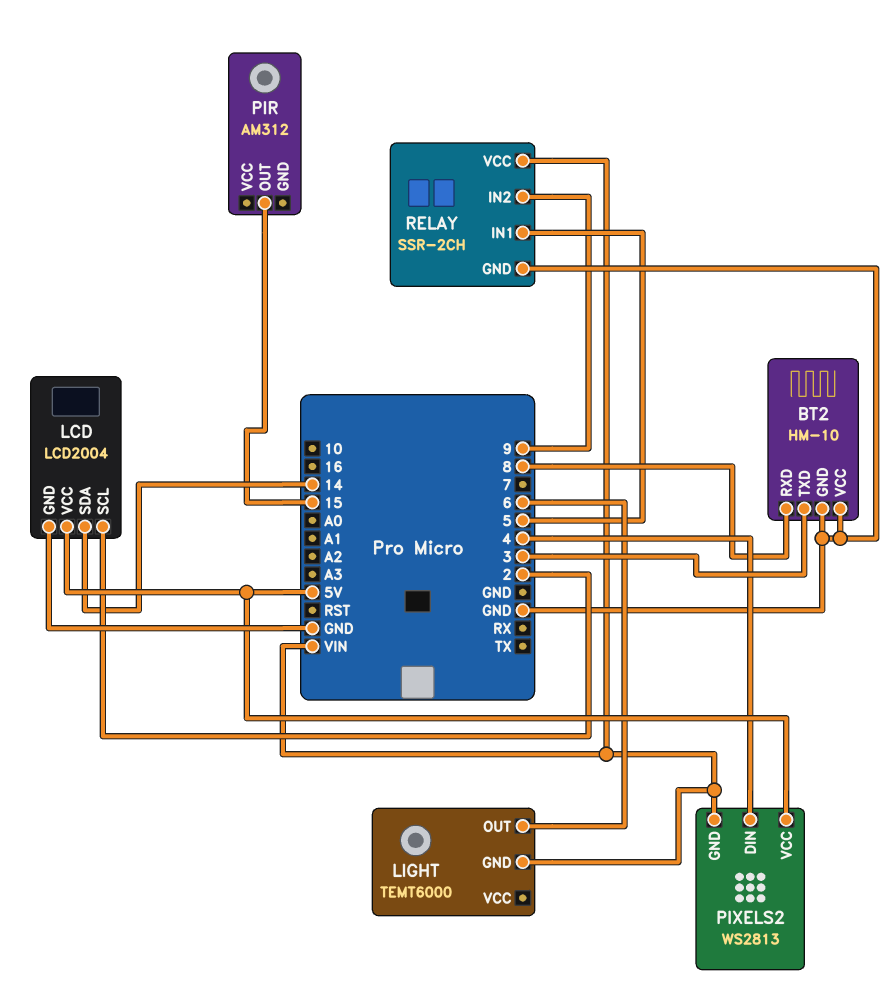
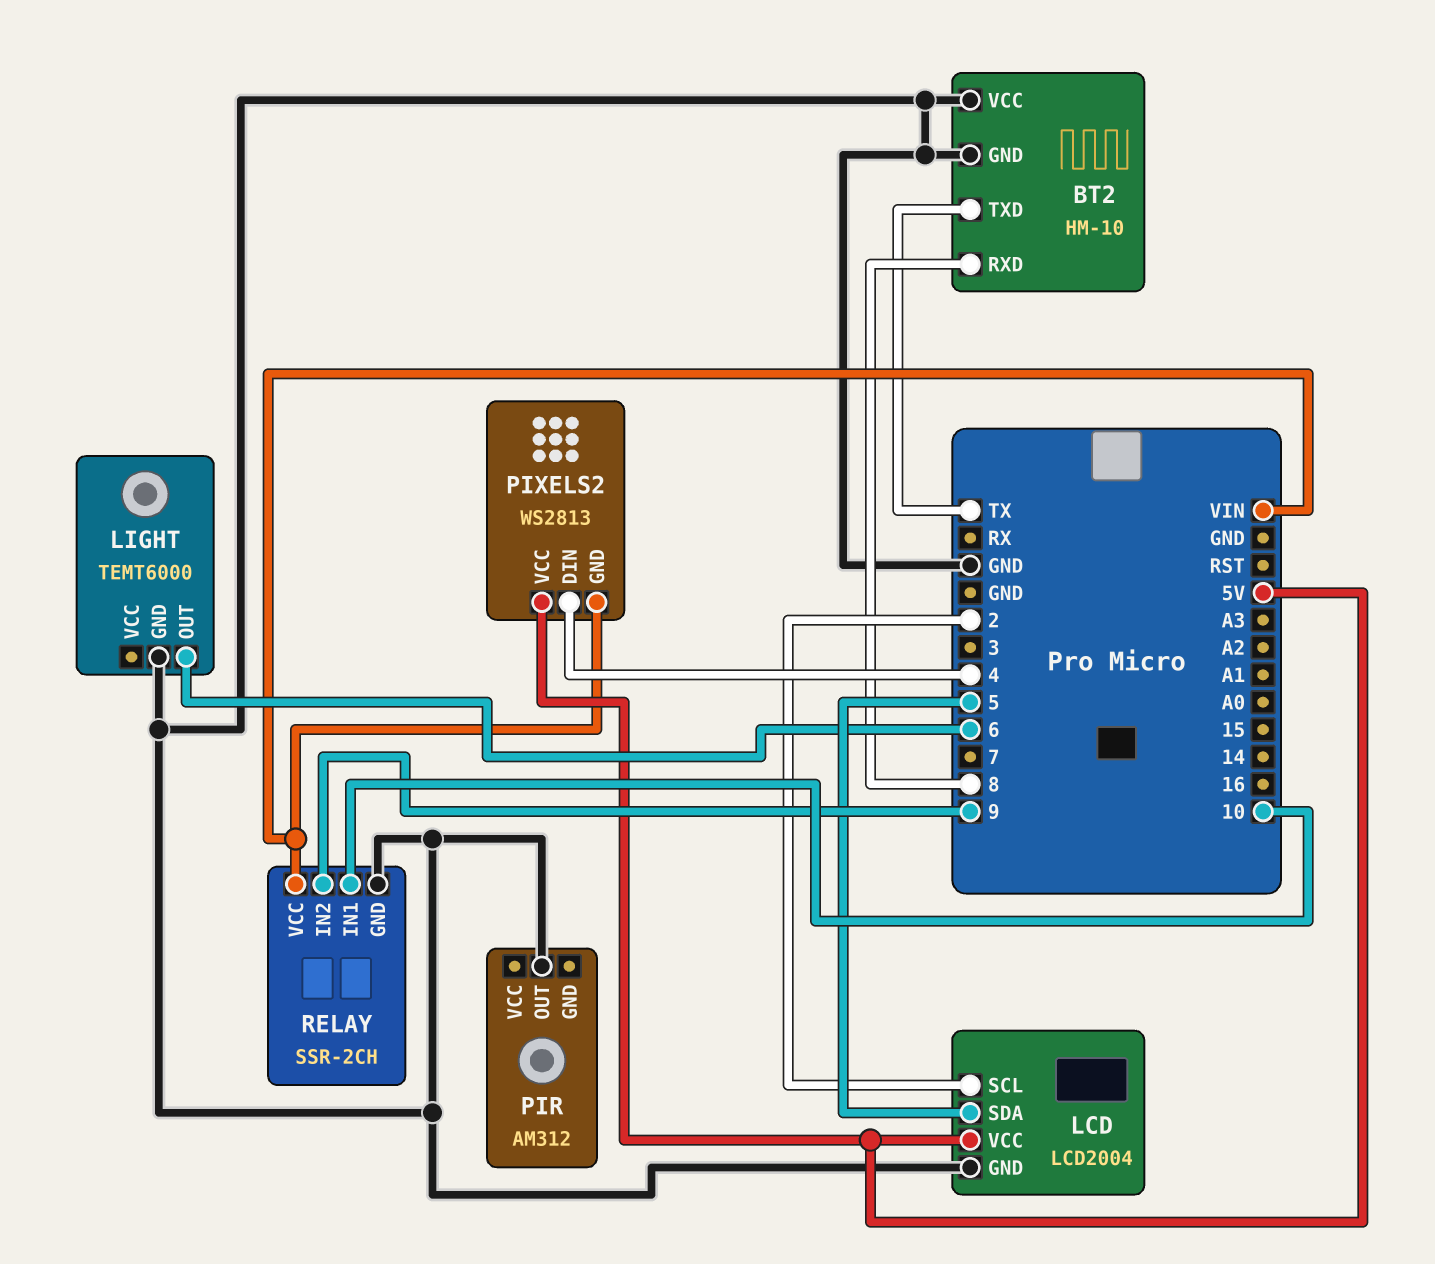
BT2 pin TXD: 3 -> TX
LCD pin SDA: 14 -> 5
LIGHT pin GND: VIN -> GND
PIR pin OUT: 15 -> GND
RELAY pin IN1: 5 -> 10

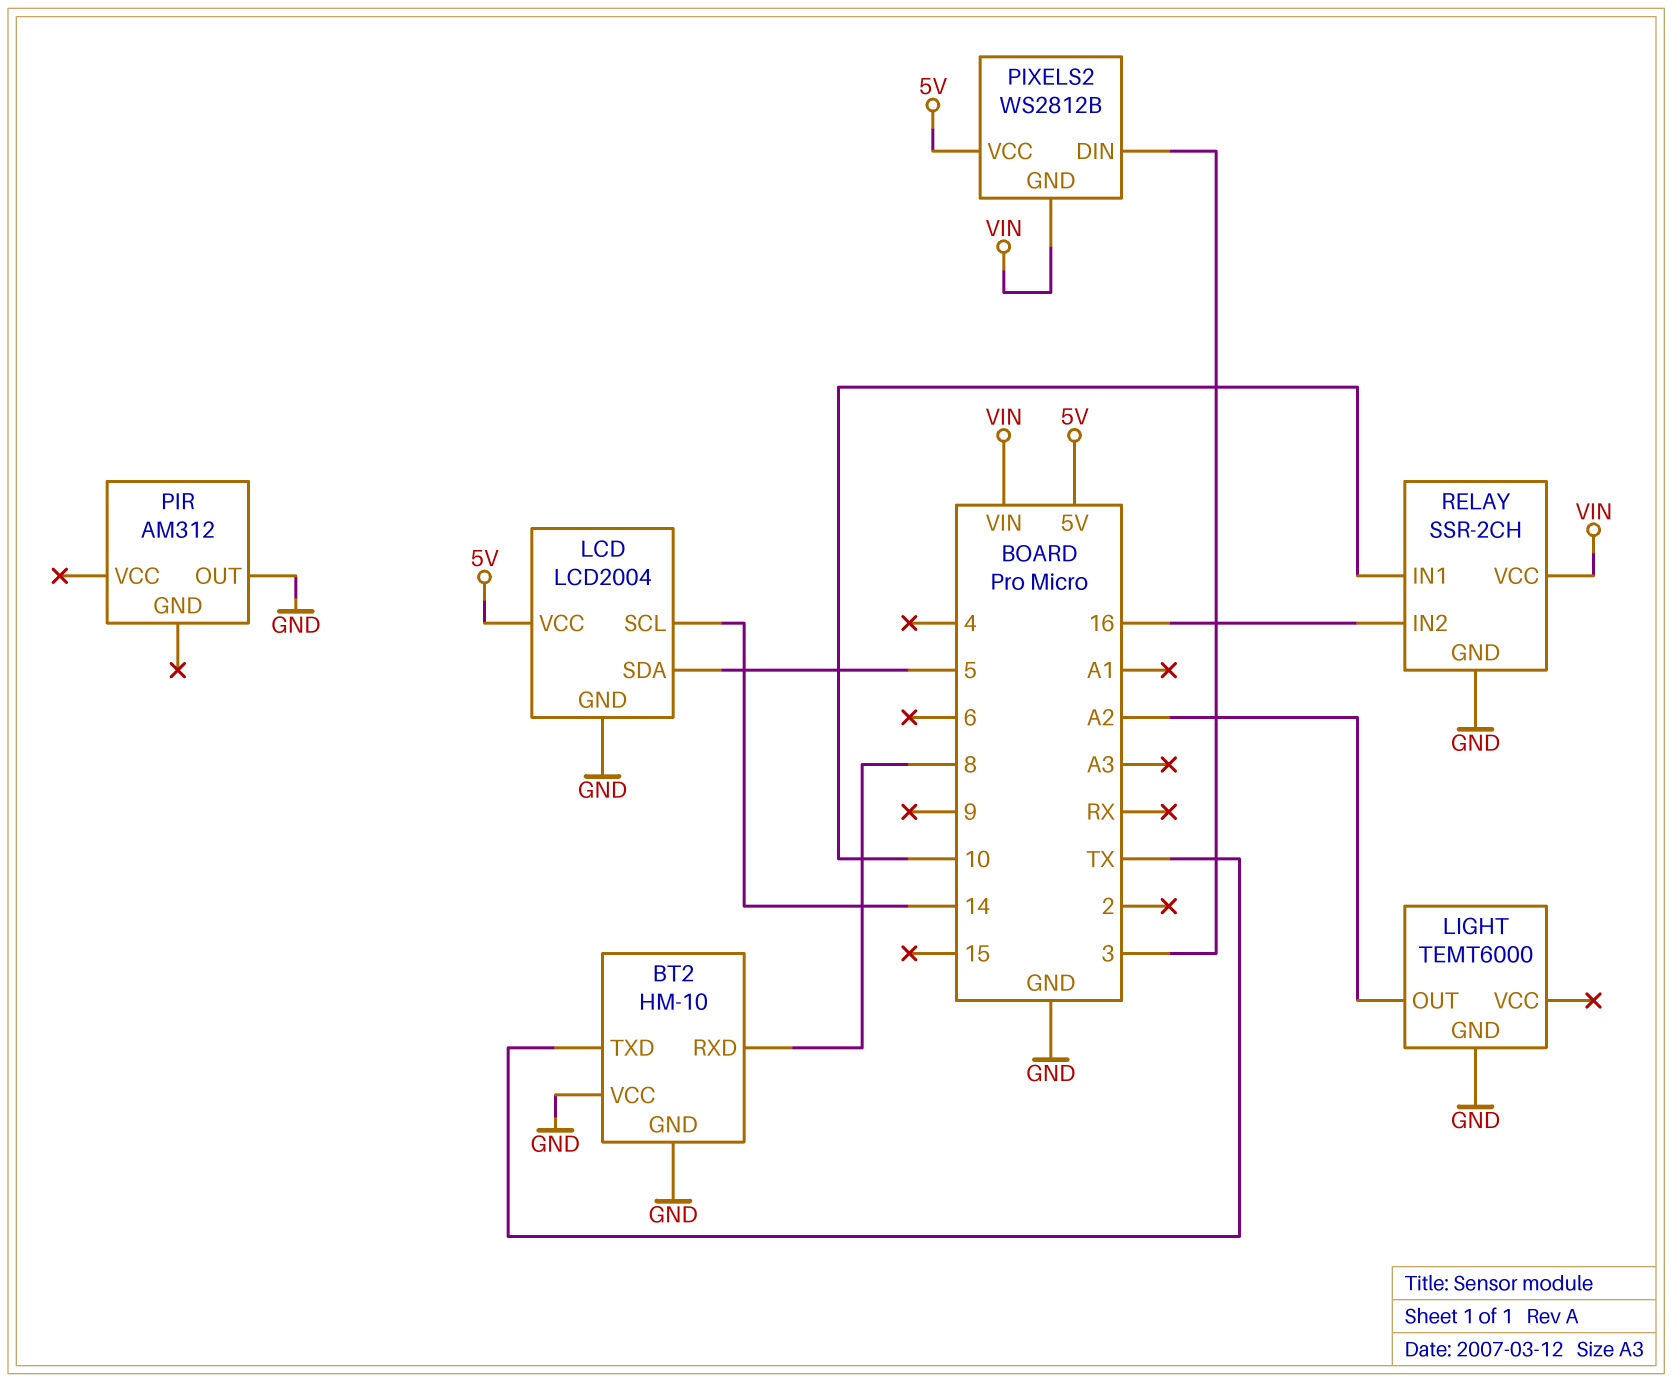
LCD pin SCL: 2 -> 14
LIGHT pin OUT: 6 -> A2
PIXELS2: WS2813 -> WS2812B
PIXELS2 pin DIN: 4 -> 3
RELAY pin IN2: 9 -> 16

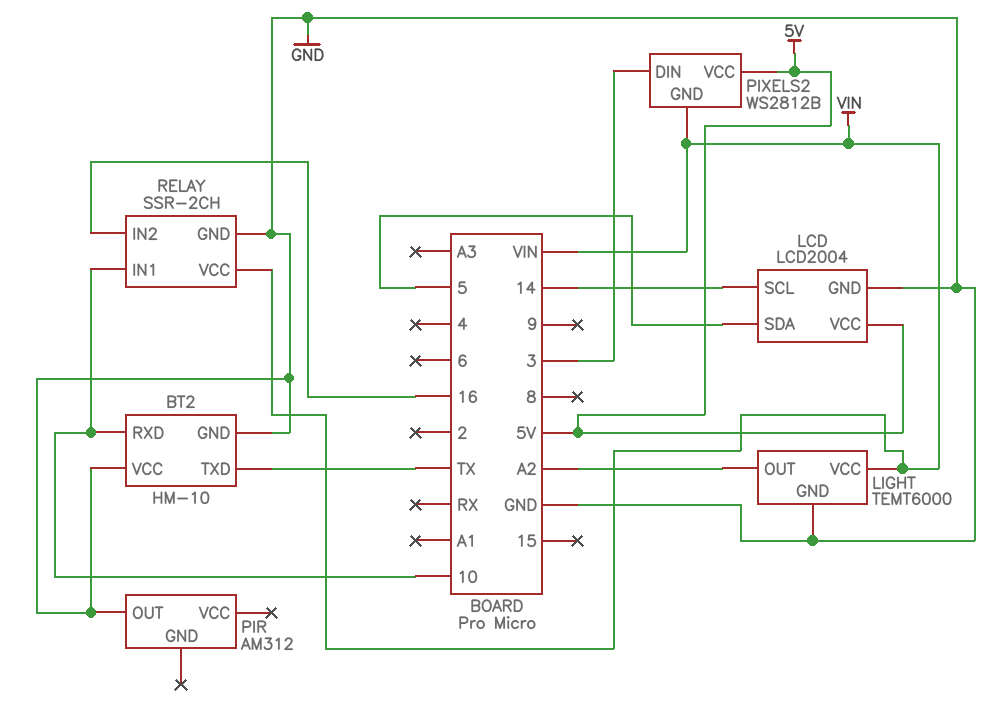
BT2 pin RXD: 8 -> 10
LIGHT pin VCC: none -> VIN

